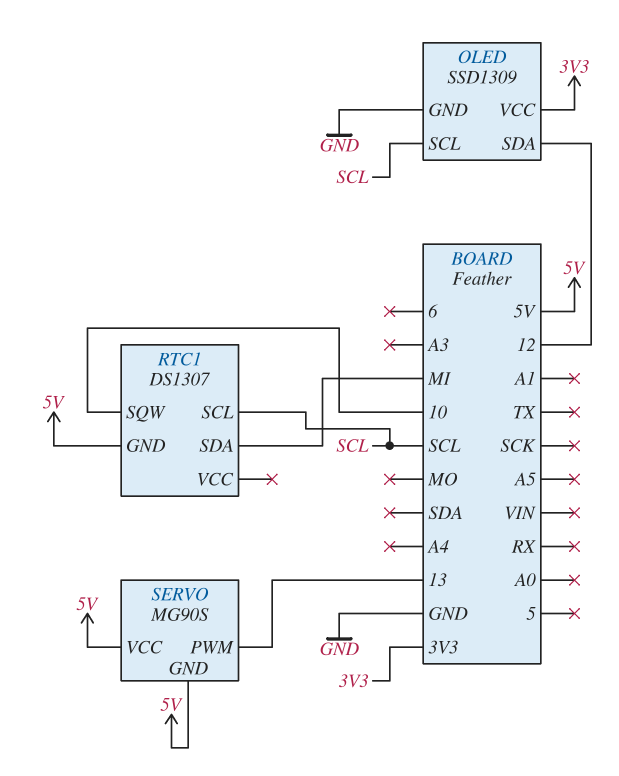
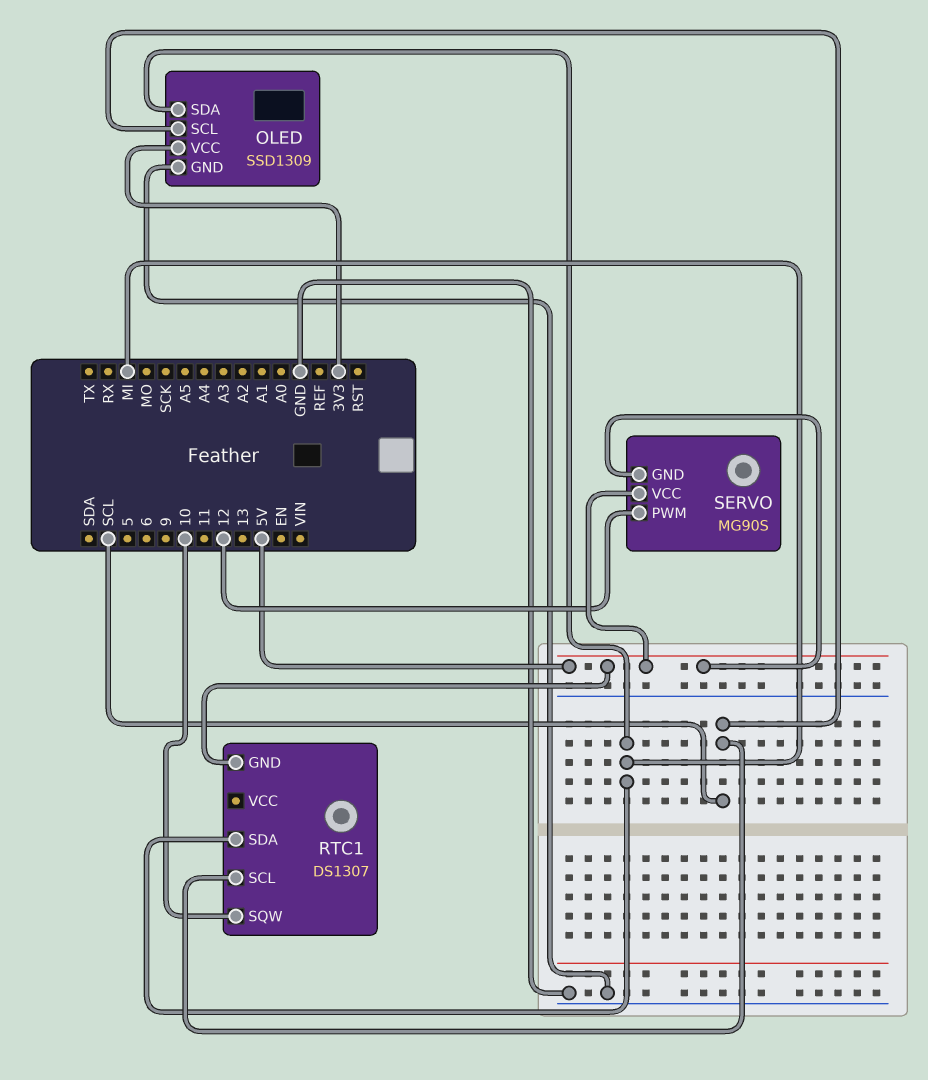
OLED pin SDA: 12 -> MI
SERVO pin PWM: 13 -> 12

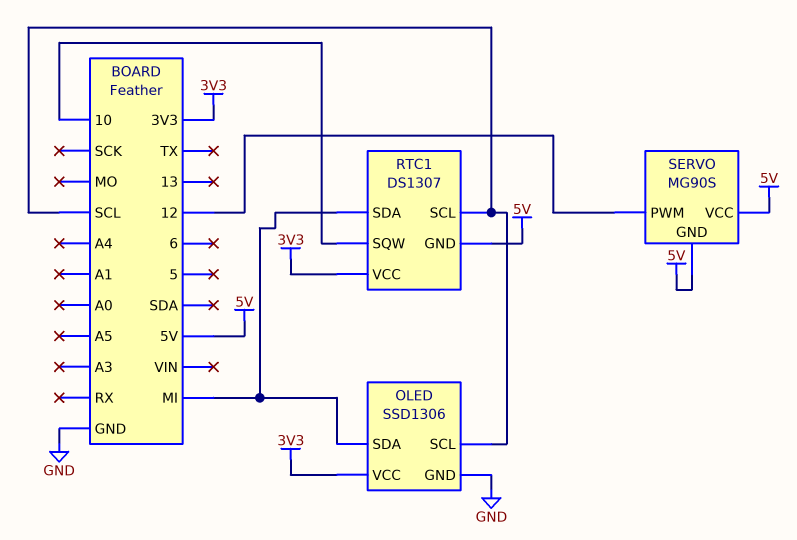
OLED: SSD1309 -> SSD1306
RTC1 pin VCC: none -> 3V3

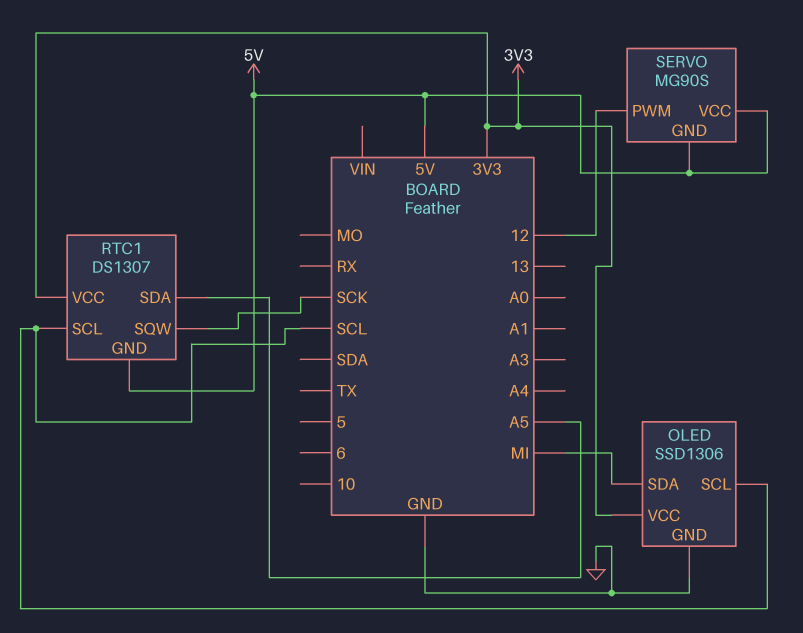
RTC1 pin SDA: MI -> A5
RTC1 pin SQW: 10 -> SCK

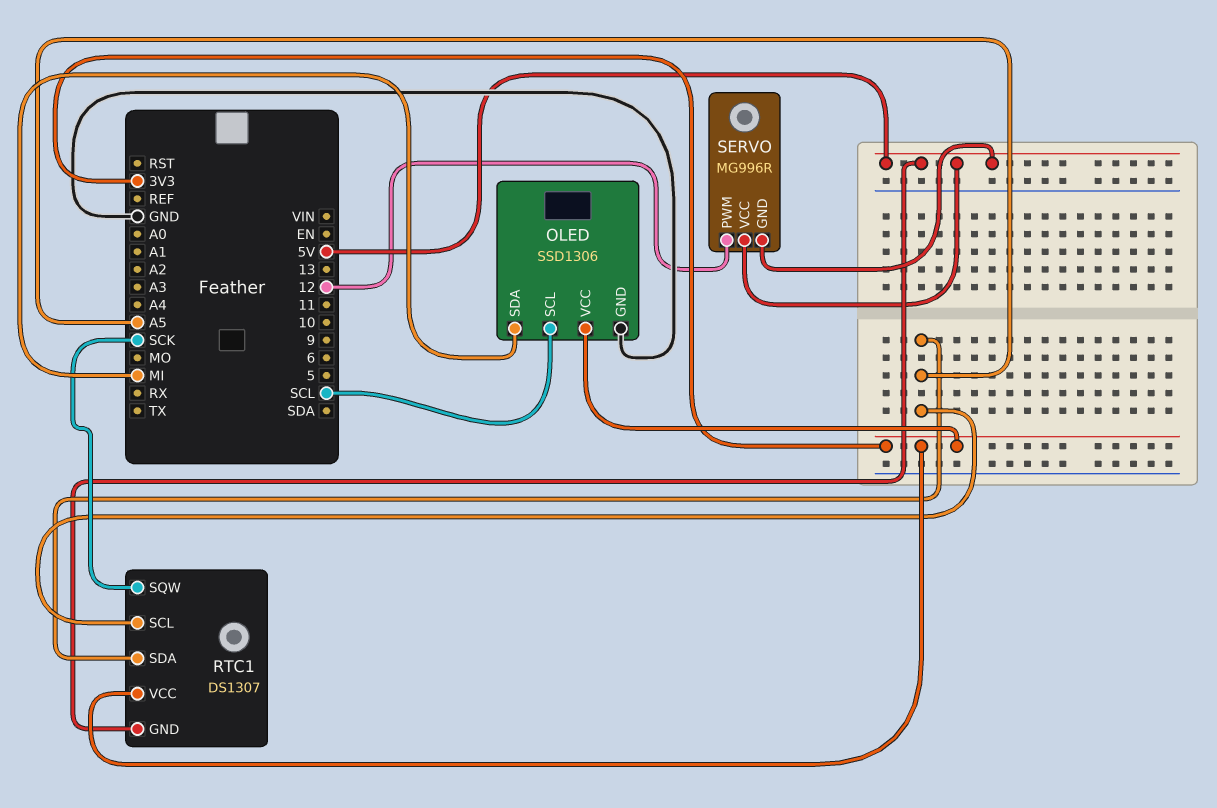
RTC1 pin SCL: SCL -> A5
SERVO: MG90S -> MG996R

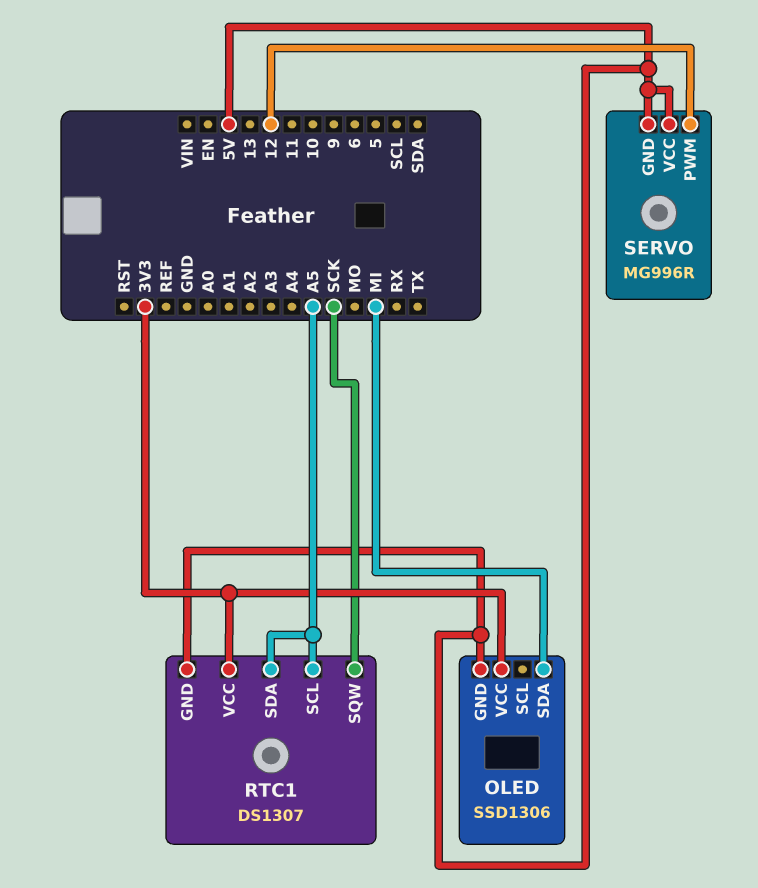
OLED pin GND: GND -> 5V
OLED pin SCL: SCL -> none

